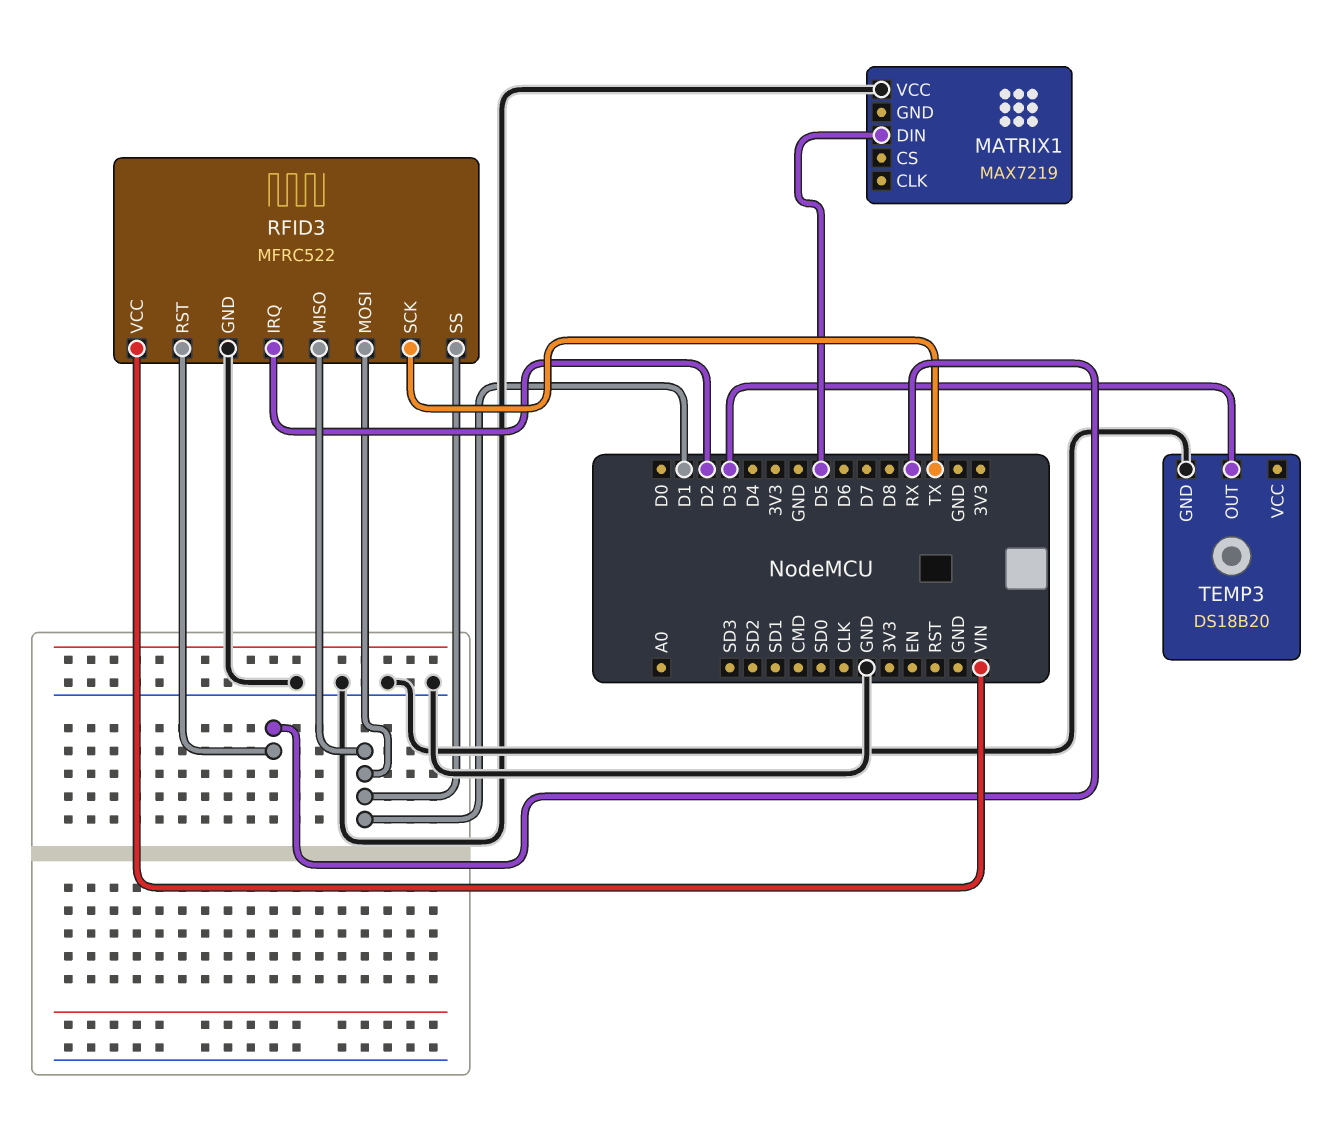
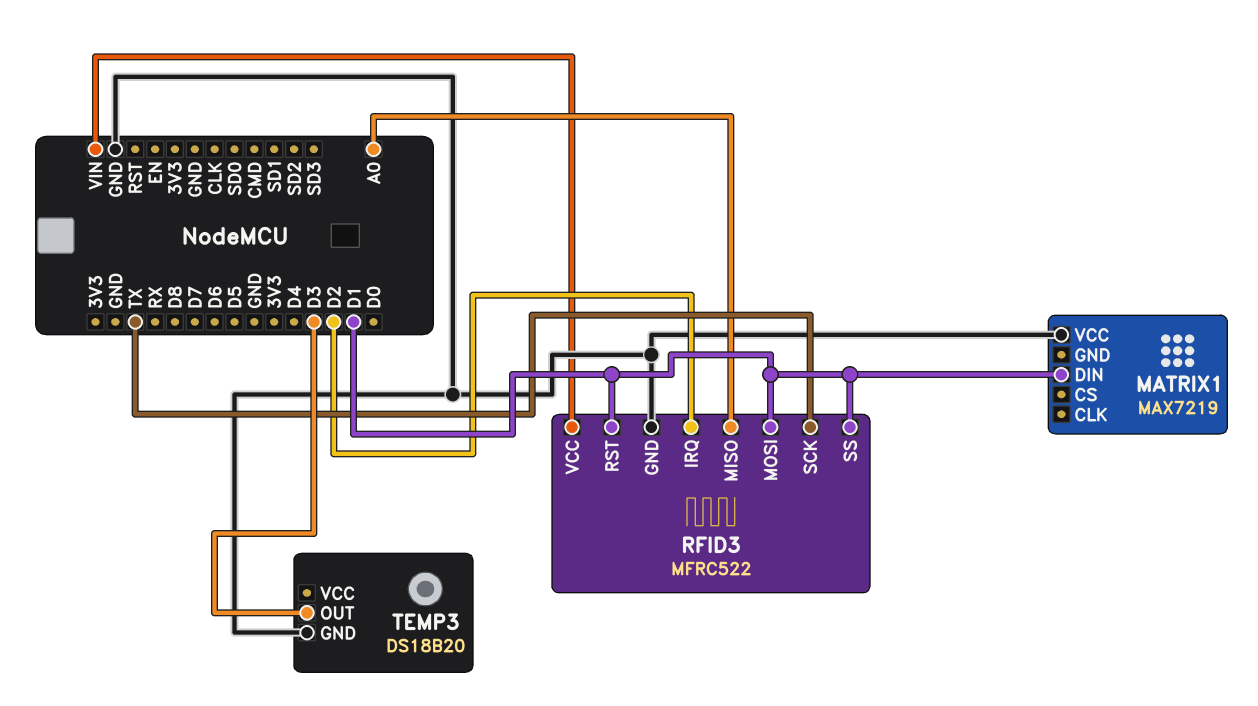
MATRIX1 pin DIN: D5 -> D1
RFID3 pin MISO: D1 -> A0
RFID3 pin RST: RX -> D1

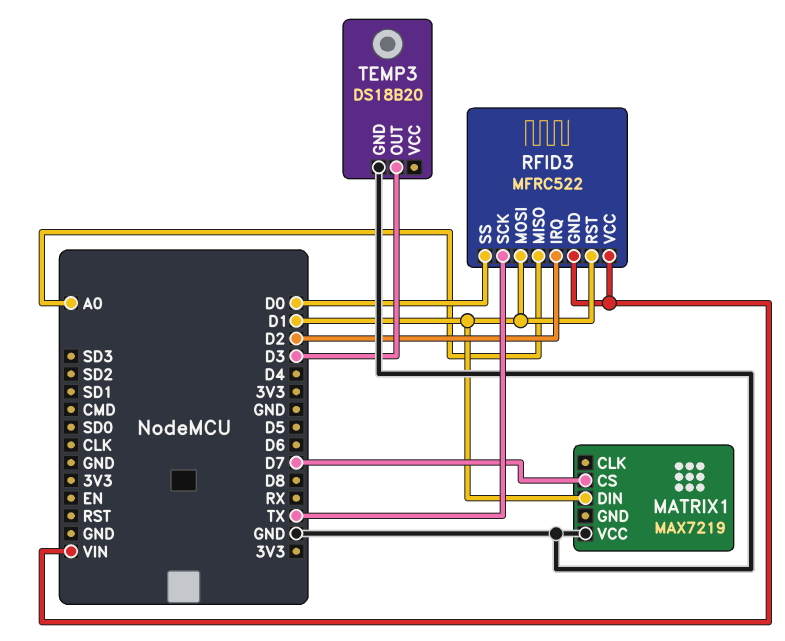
MATRIX1 pin CS: none -> D7
RFID3 pin GND: GND -> VIN
RFID3 pin SS: D1 -> D0

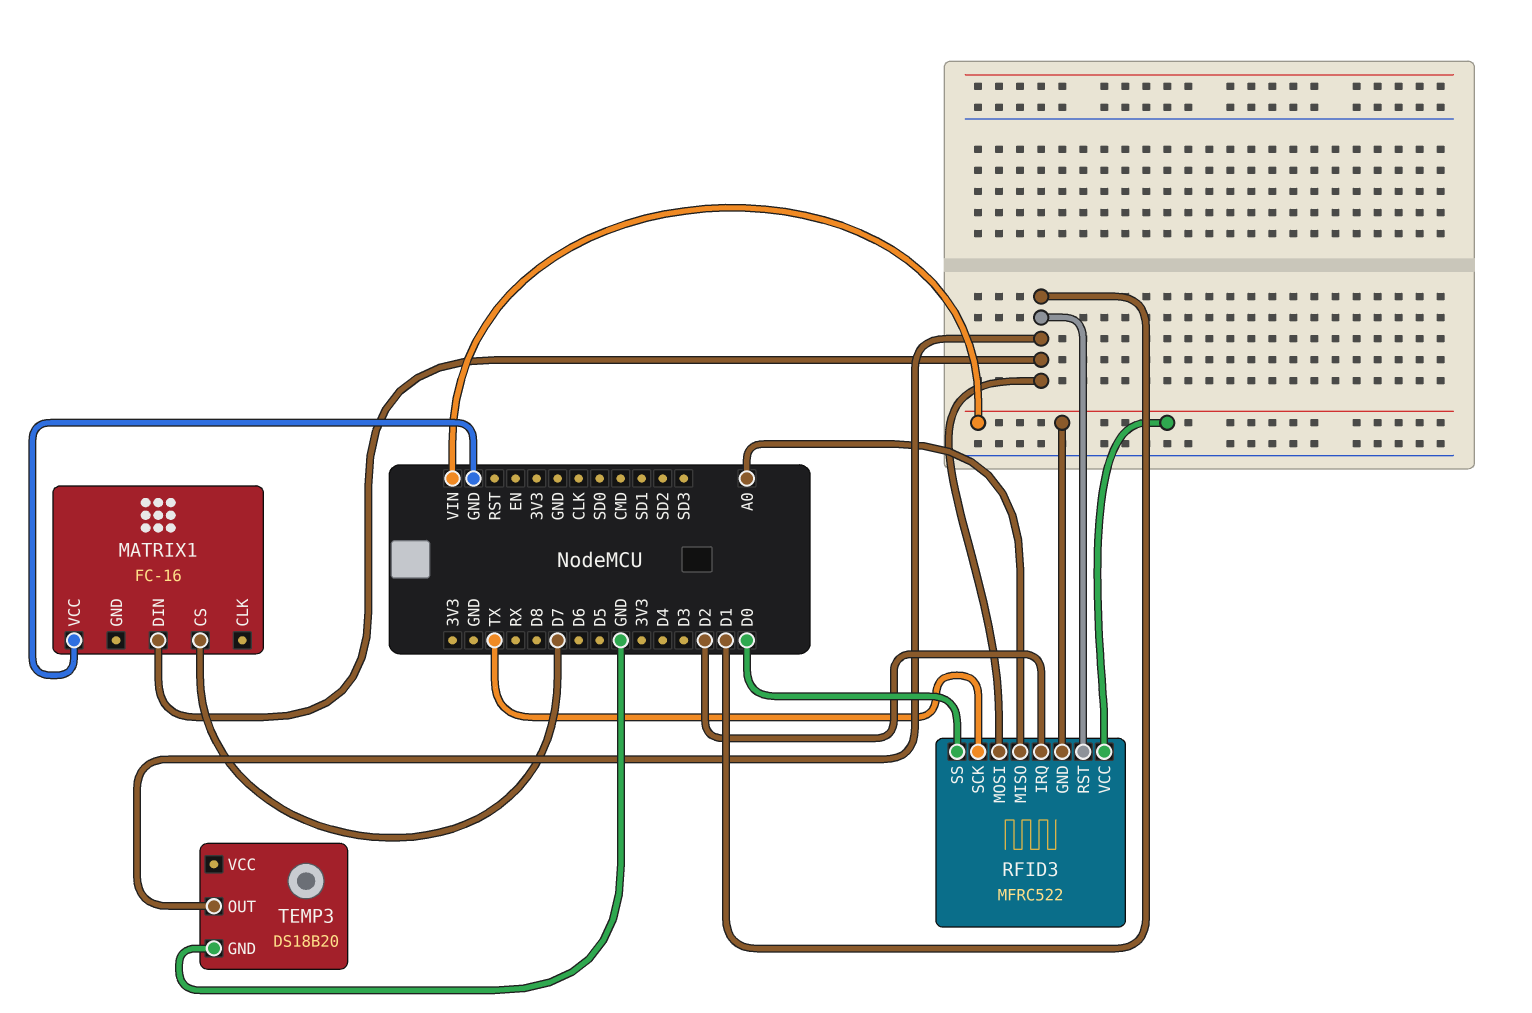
MATRIX1: MAX7219 -> FC-16
TEMP3 pin OUT: D3 -> D1

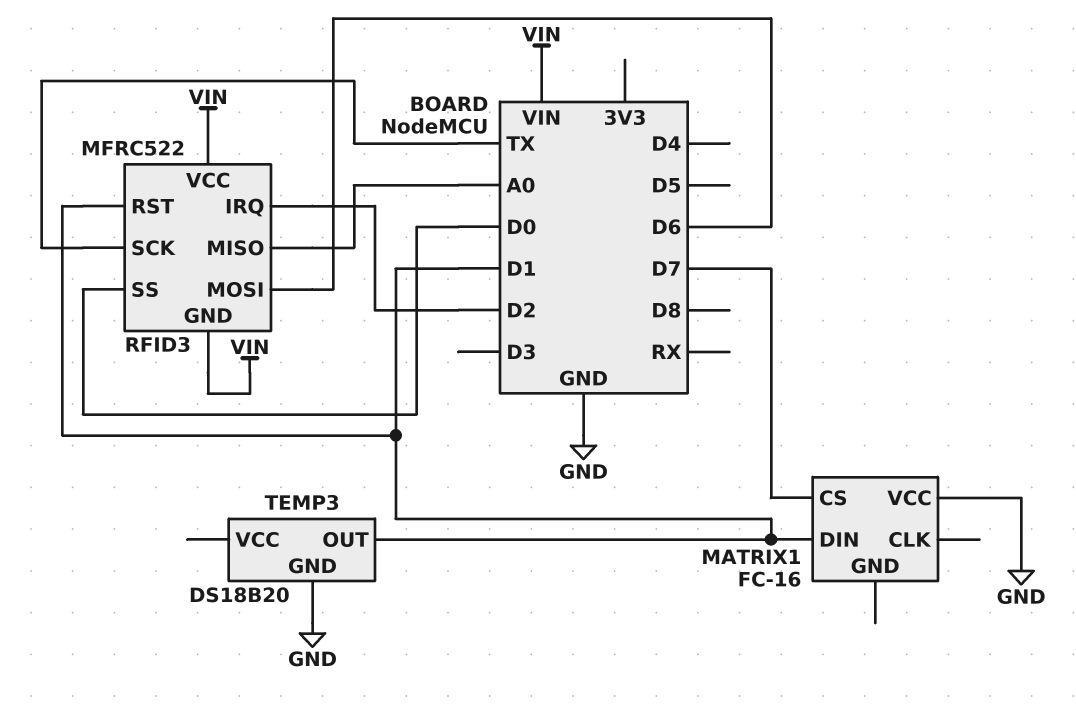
RFID3 pin MOSI: D1 -> D6

